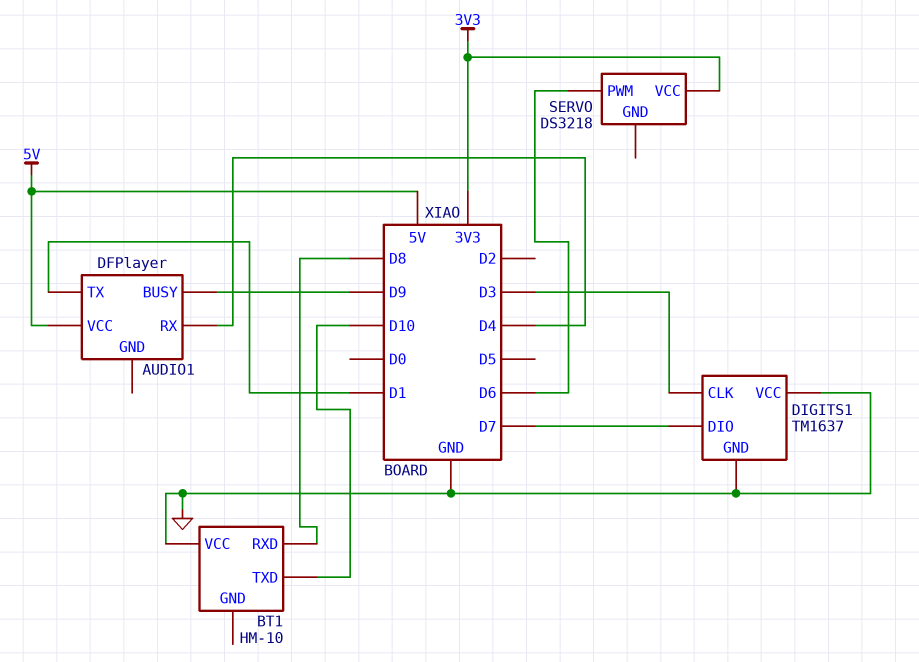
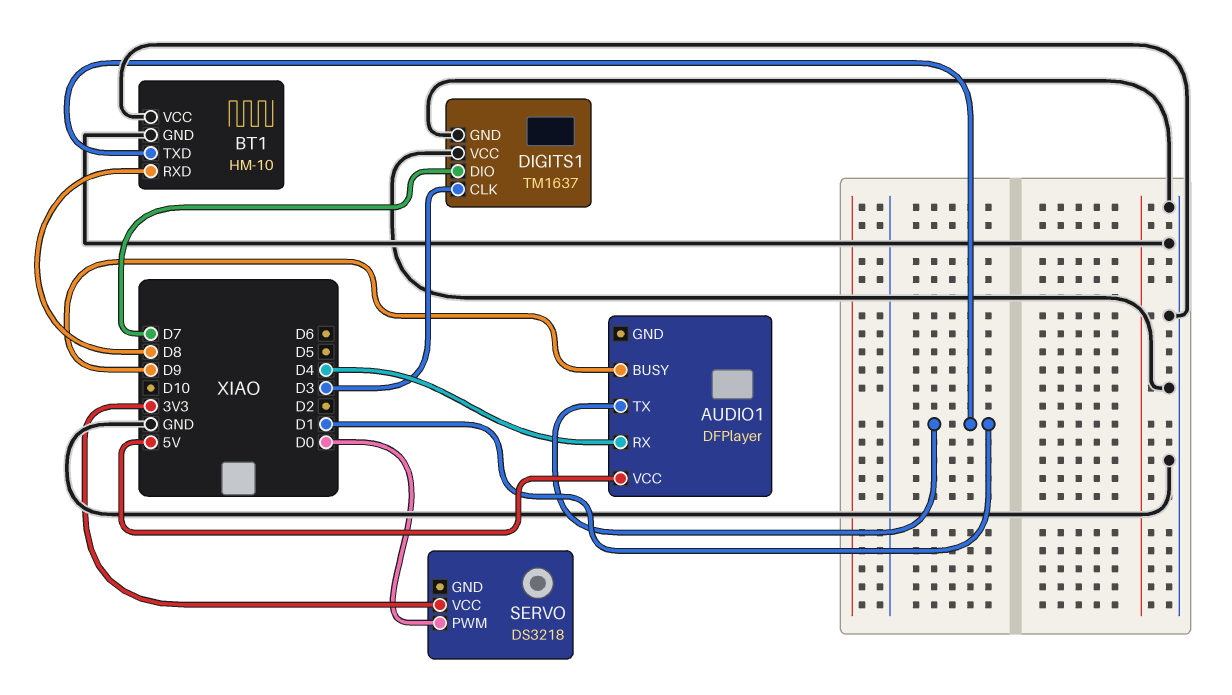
BT1 pin GND: none -> GND
BT1 pin TXD: D10 -> D1
SERVO pin PWM: D6 -> D0

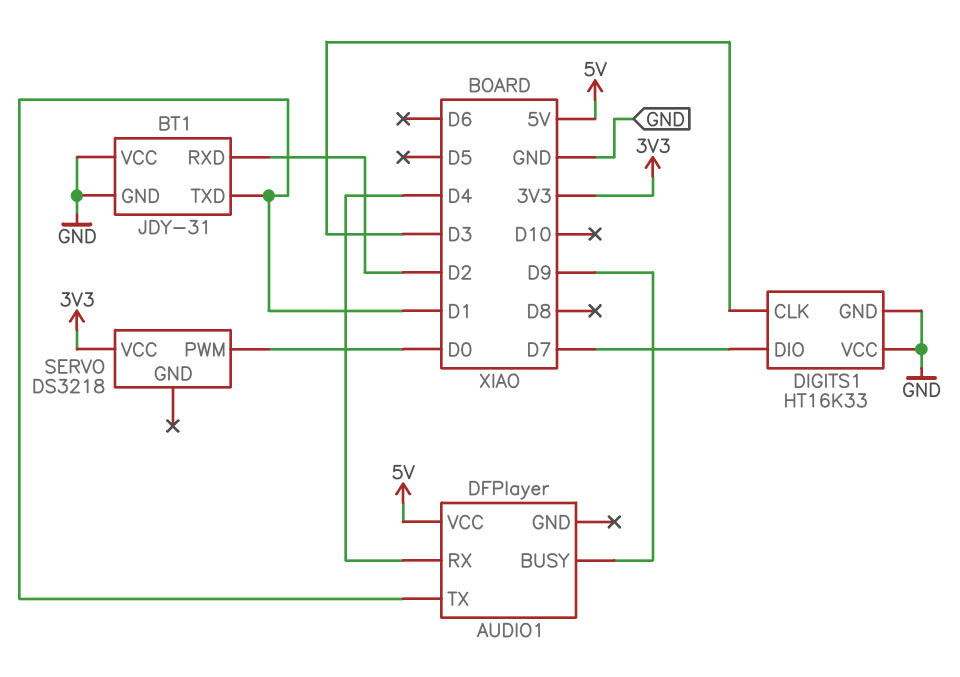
BT1: HM-10 -> JDY-31
BT1 pin RXD: D8 -> D2
DIGITS1: TM1637 -> HT16K33

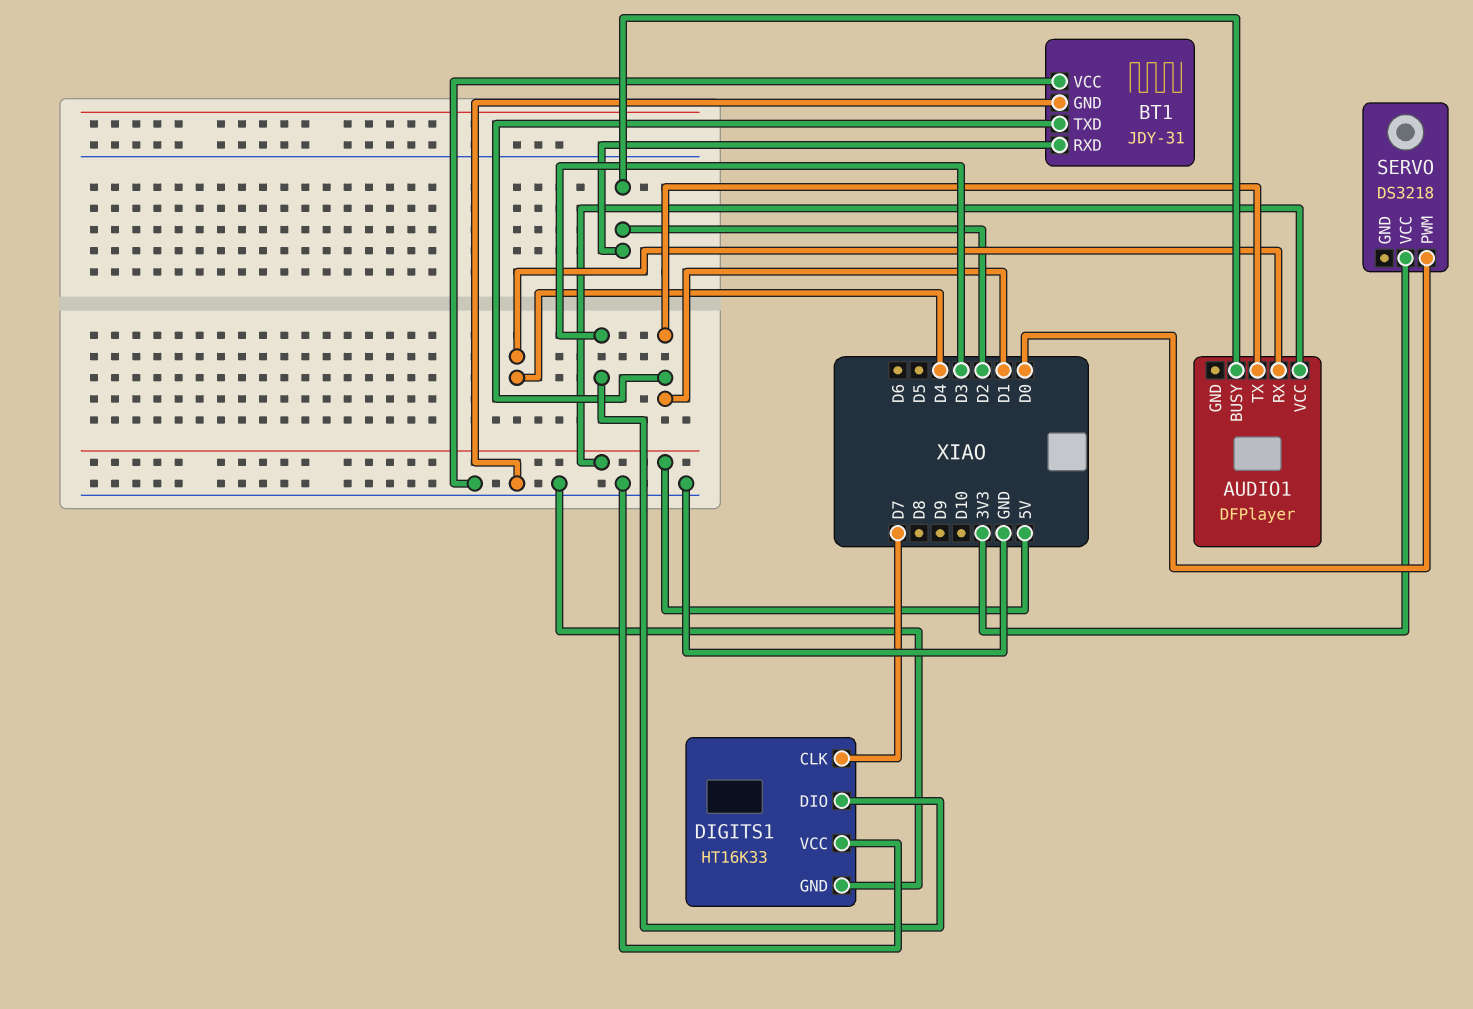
AUDIO1 pin BUSY: D9 -> D2
DIGITS1 pin CLK: D3 -> D7
DIGITS1 pin DIO: D7 -> D3

